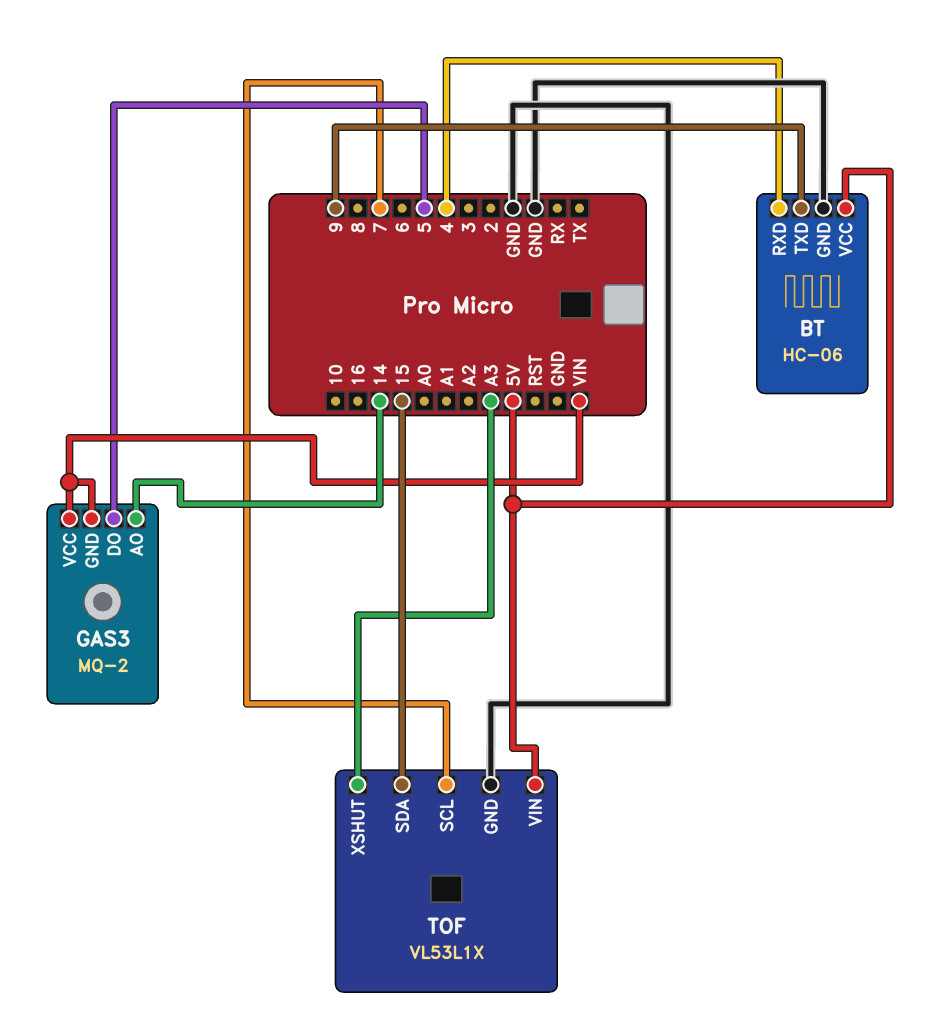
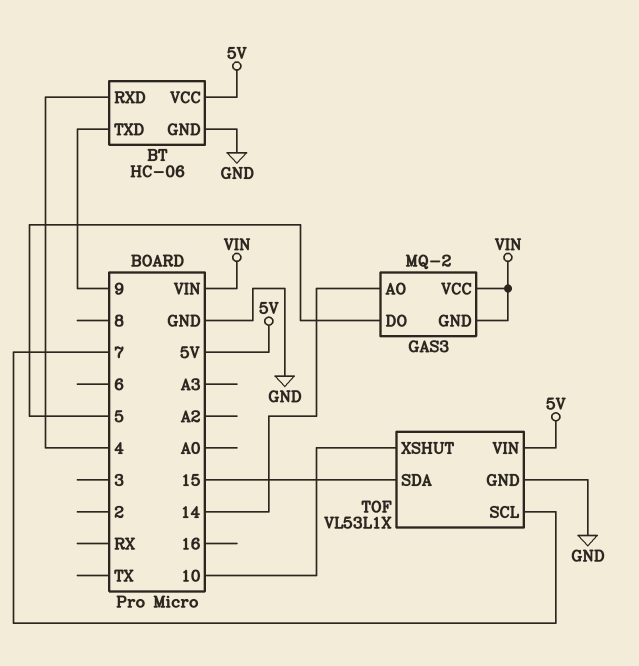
TOF pin XSHUT: A3 -> 10

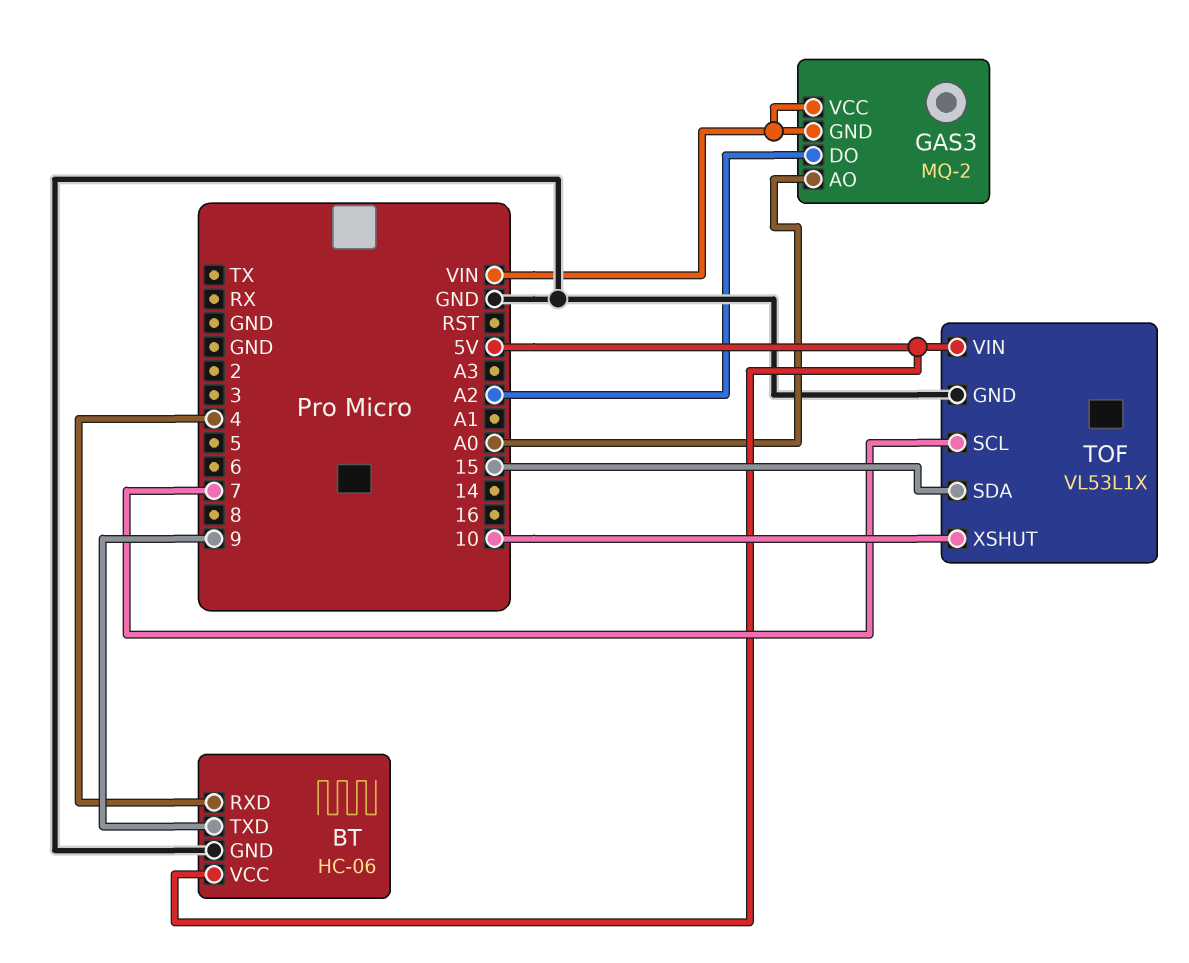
GAS3 pin AO: 14 -> A0
GAS3 pin DO: 5 -> A2

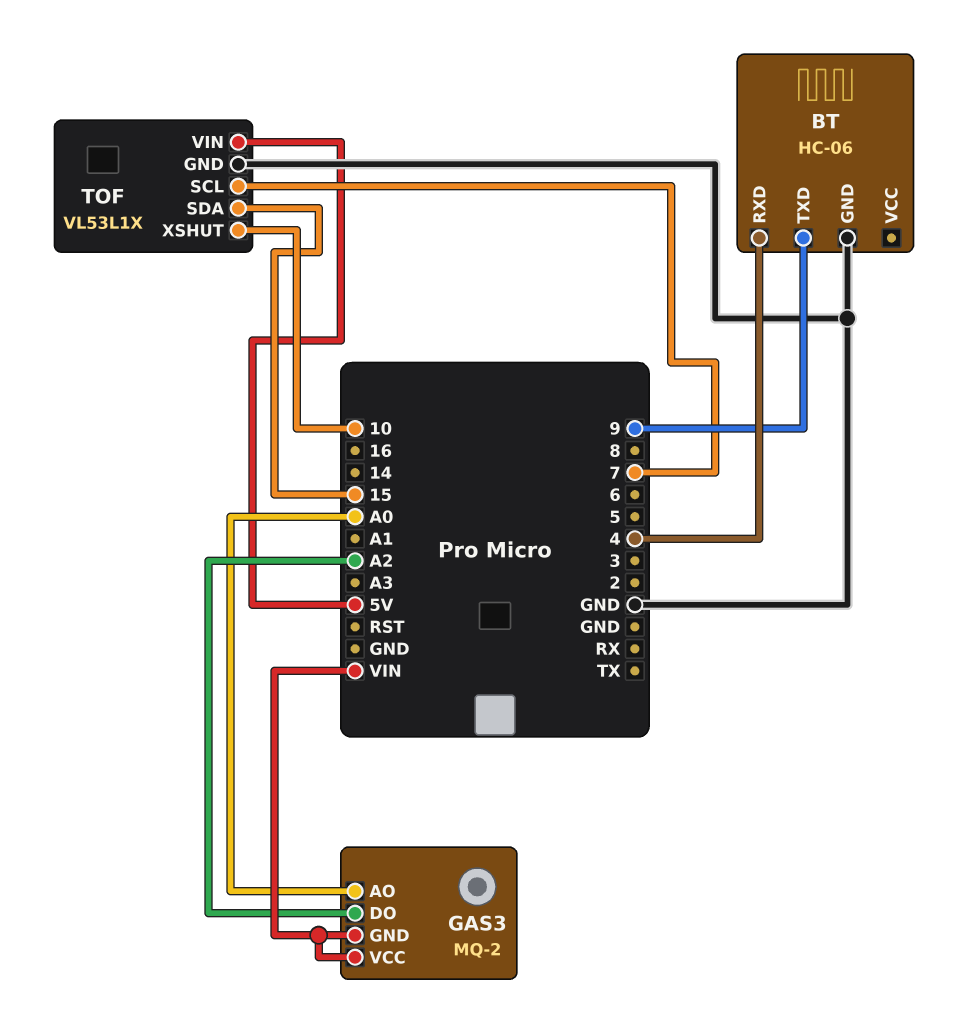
BT pin VCC: 5V -> none

